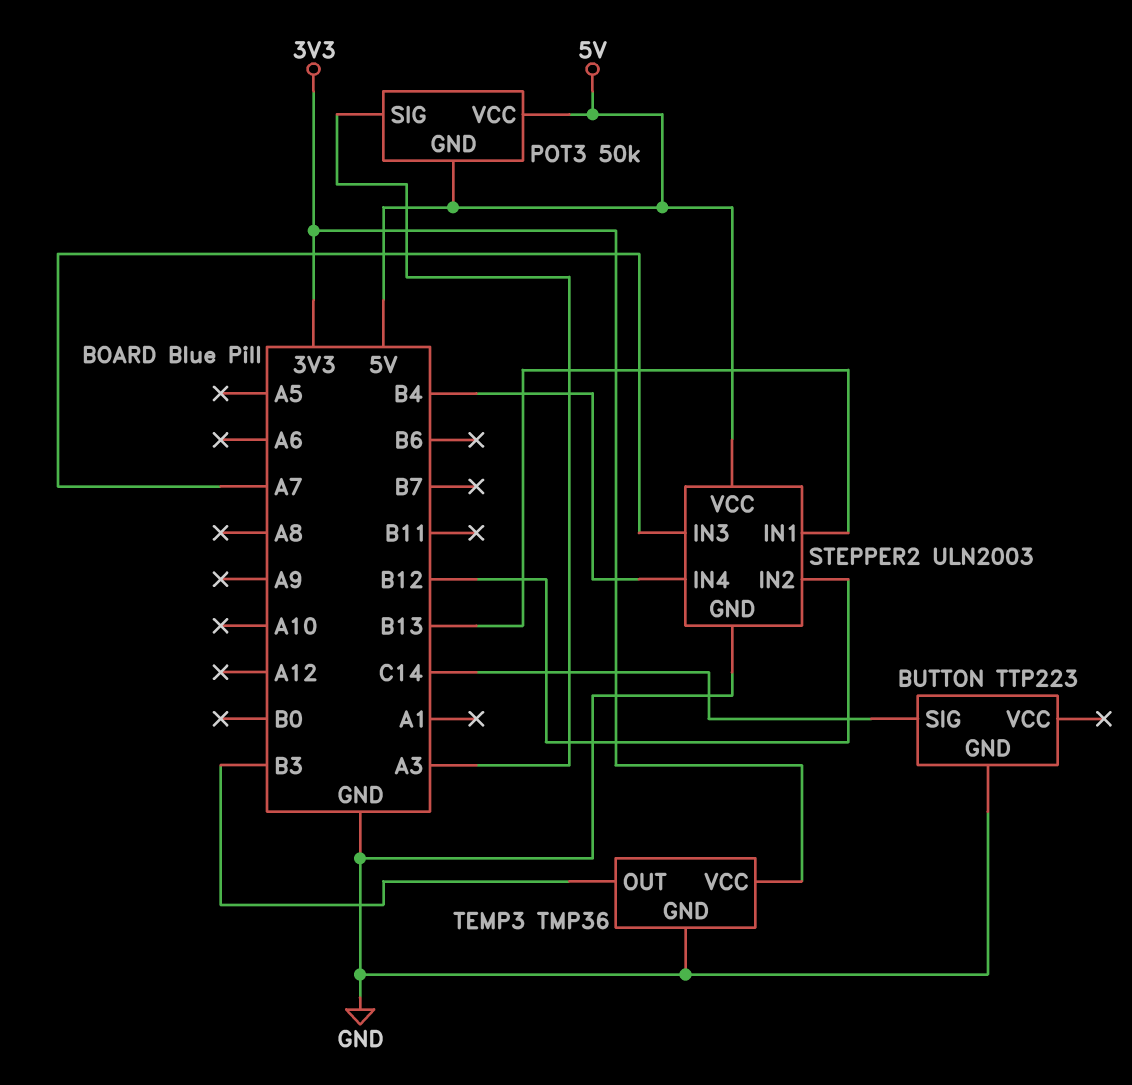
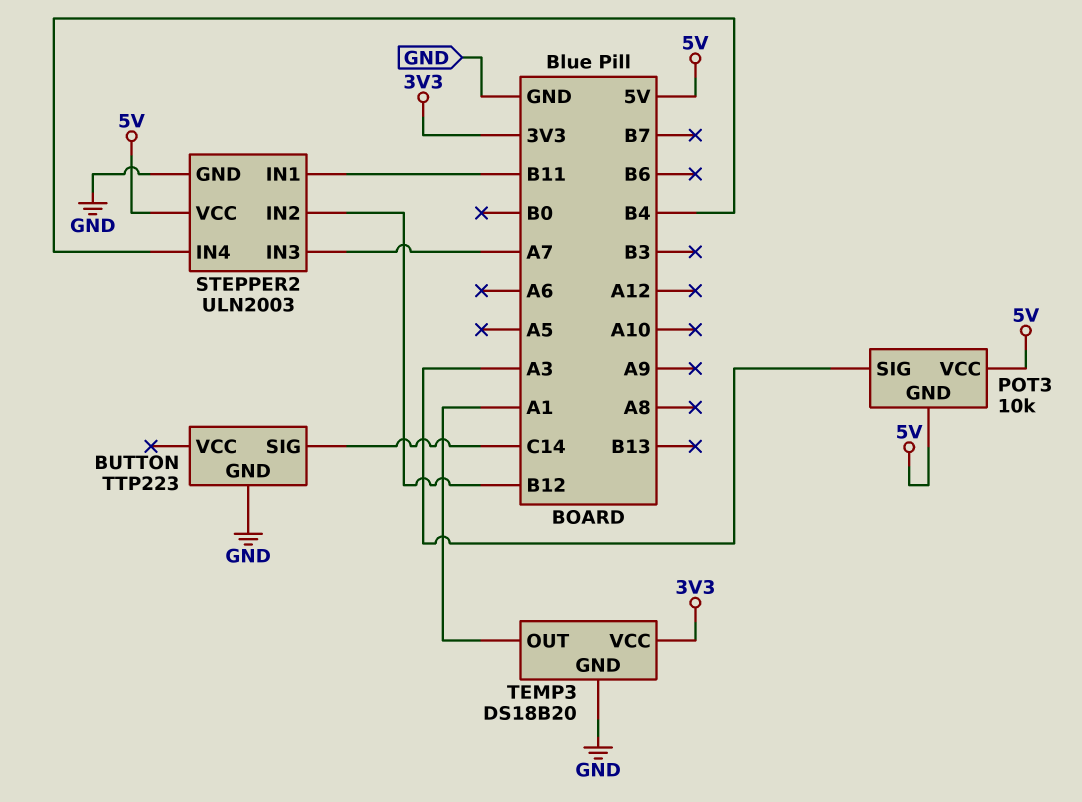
POT3: 50k -> 10k
STEPPER2 pin IN1: B13 -> B11
TEMP3: TMP36 -> DS18B20
TEMP3 pin OUT: B3 -> A1

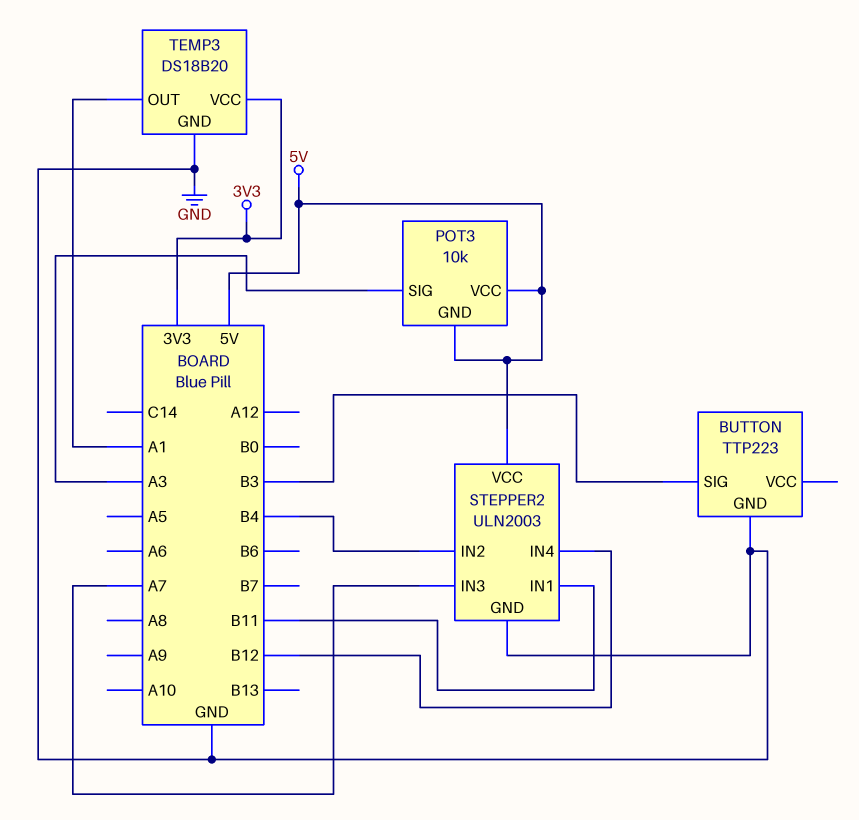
BUTTON pin SIG: C14 -> B3
STEPPER2 pin IN2: B12 -> B4
STEPPER2 pin IN4: B4 -> B12

